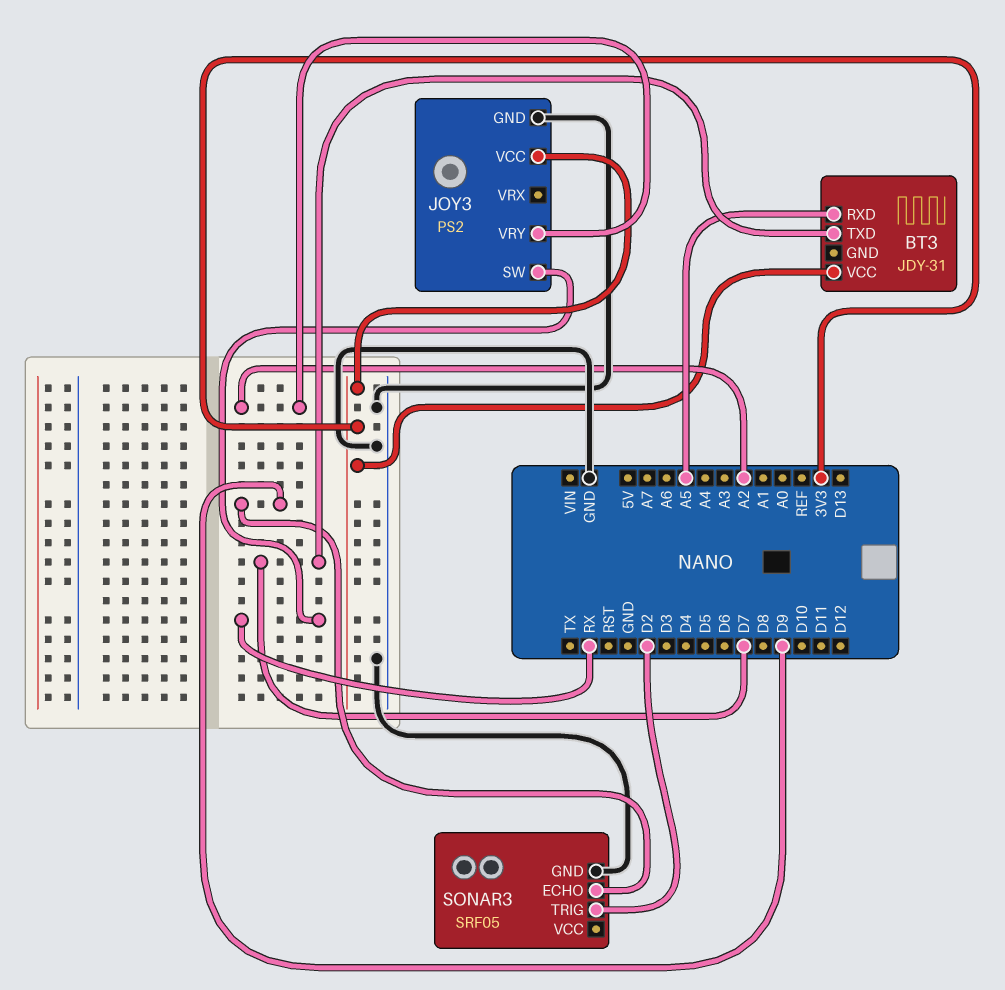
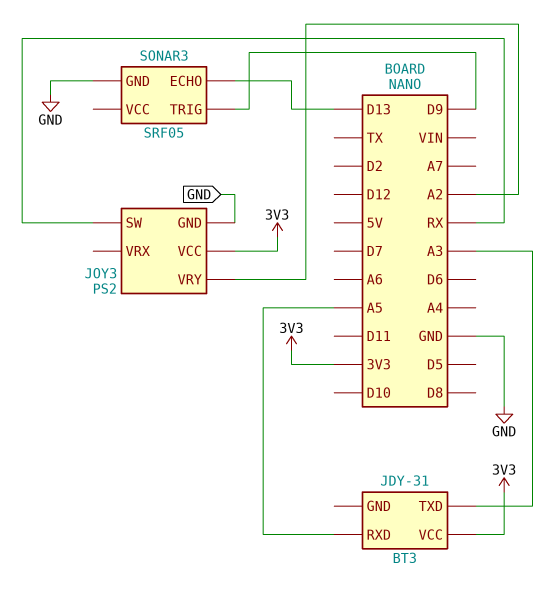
BT3 pin TXD: D7 -> A3
SONAR3 pin ECHO: D9 -> D13
SONAR3 pin TRIG: D2 -> D9

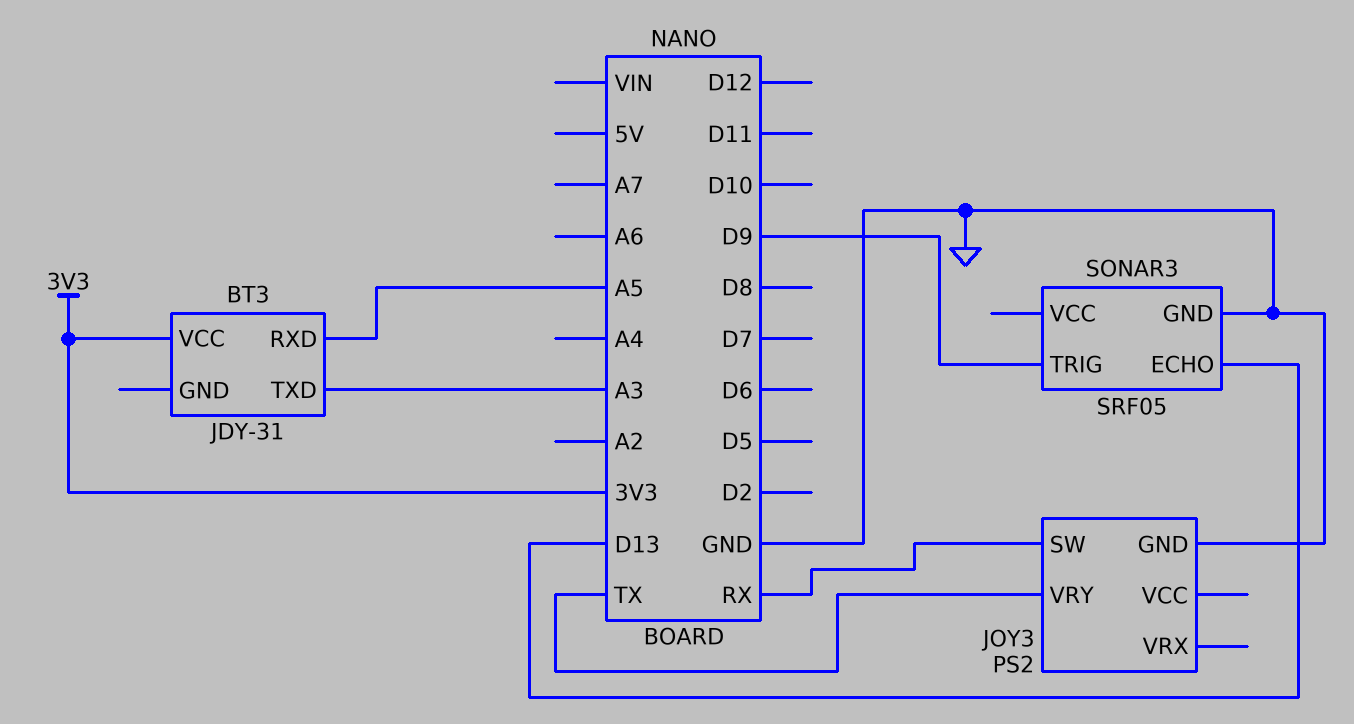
JOY3 pin VCC: 3V3 -> none
JOY3 pin VRY: A2 -> TX

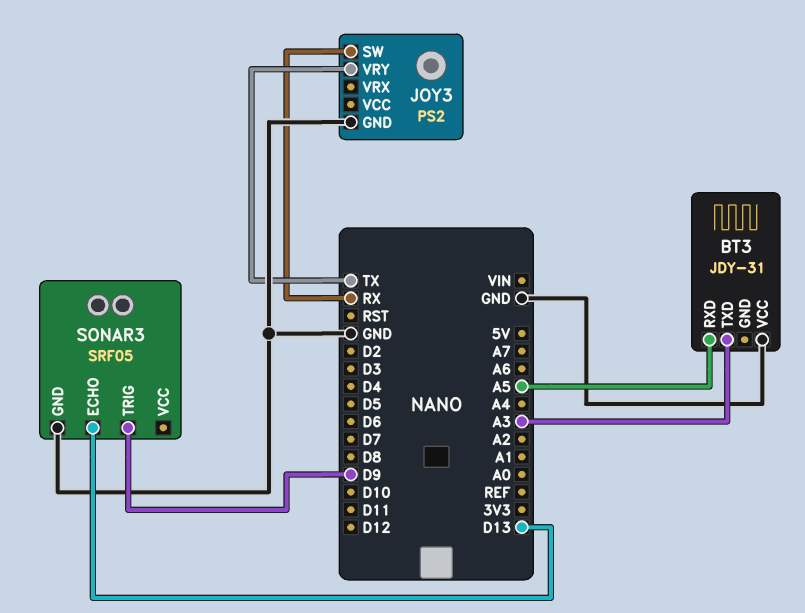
BT3 pin VCC: 3V3 -> GND

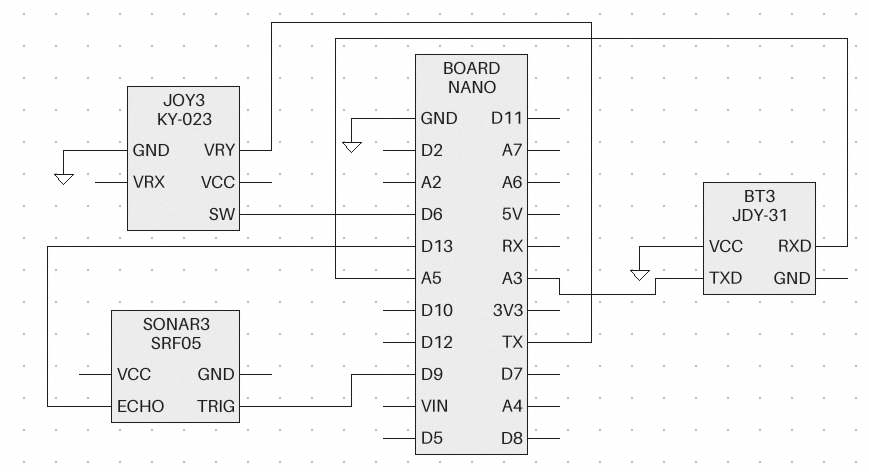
JOY3: PS2 -> KY-023
JOY3 pin SW: RX -> D6
SONAR3 pin GND: GND -> none

